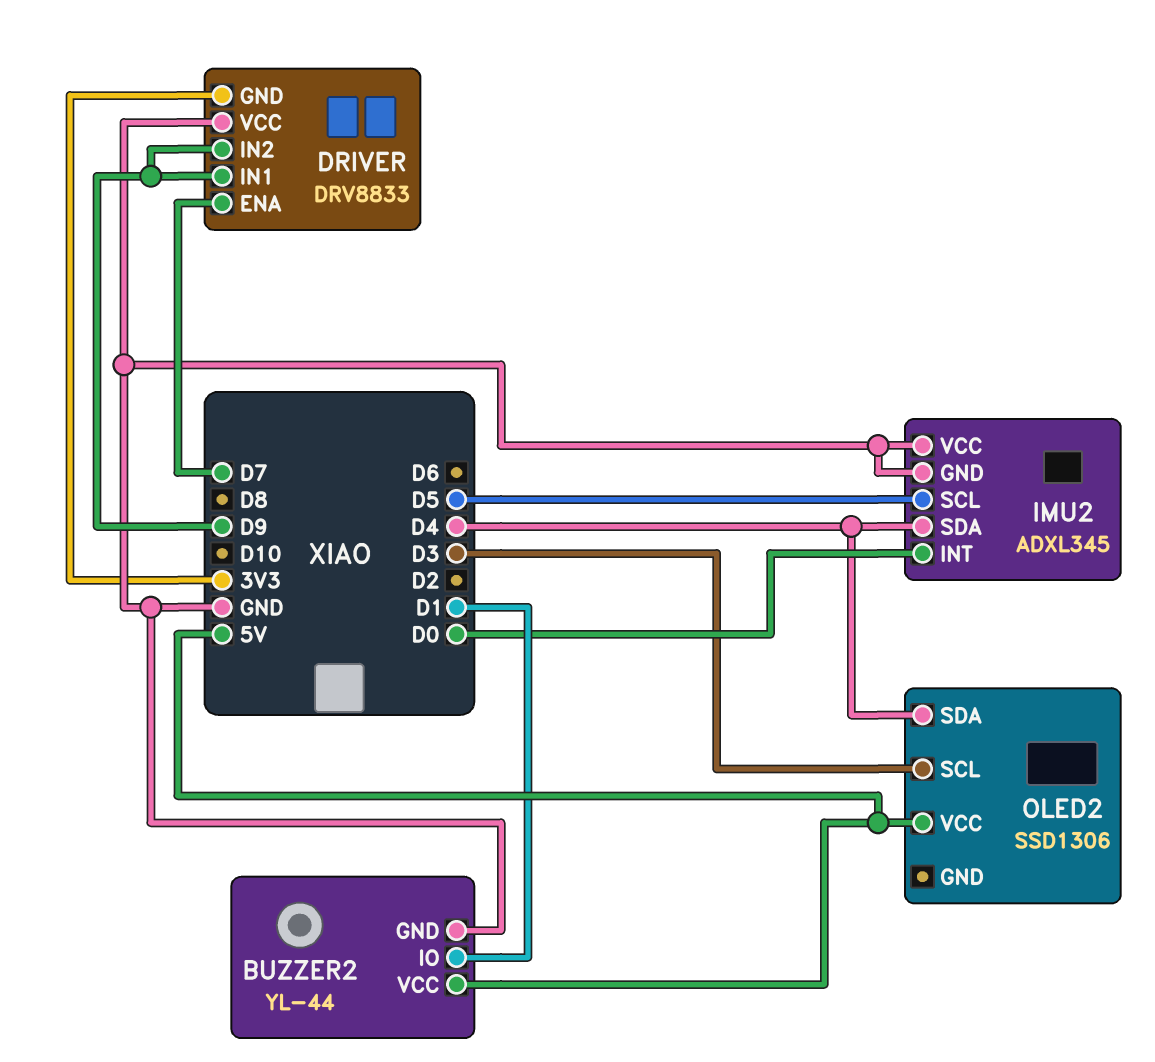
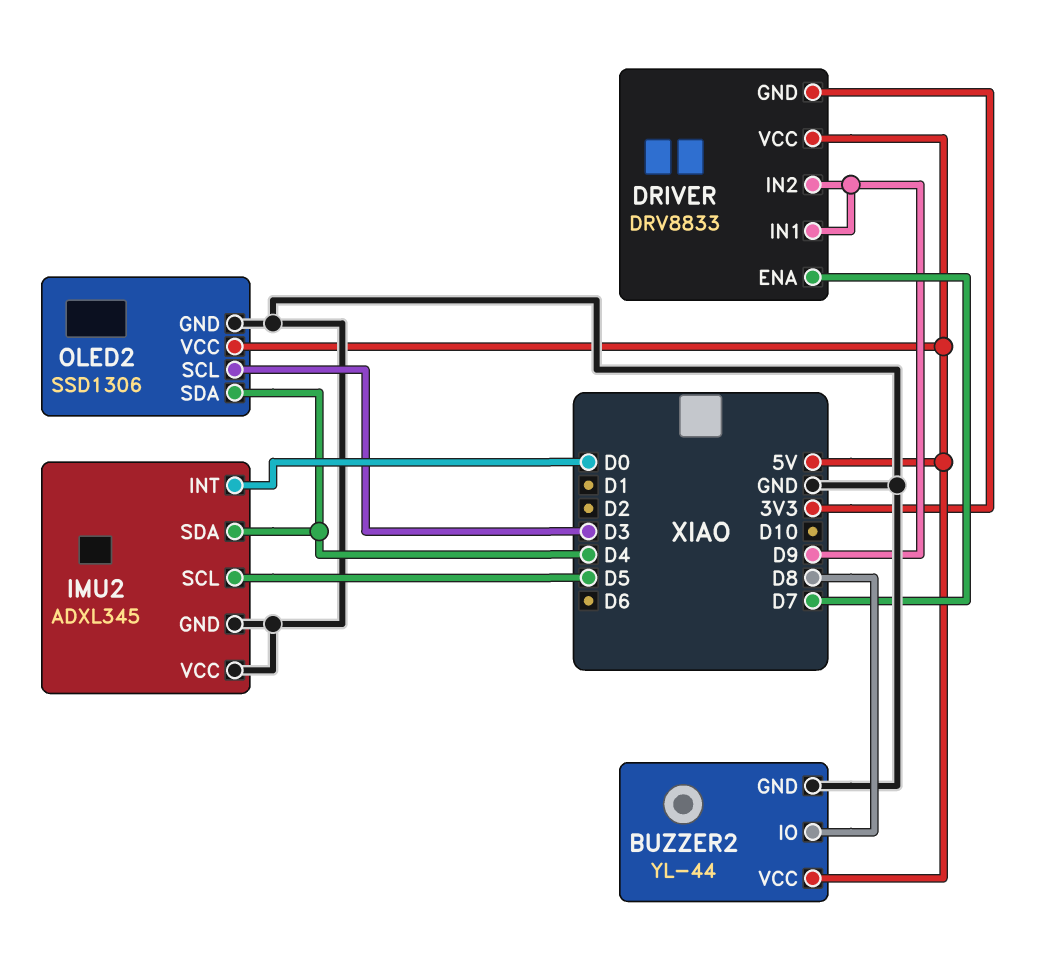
BUZZER2 pin IO: D1 -> D8
DRIVER pin VCC: GND -> 5V
OLED2 pin GND: none -> GND

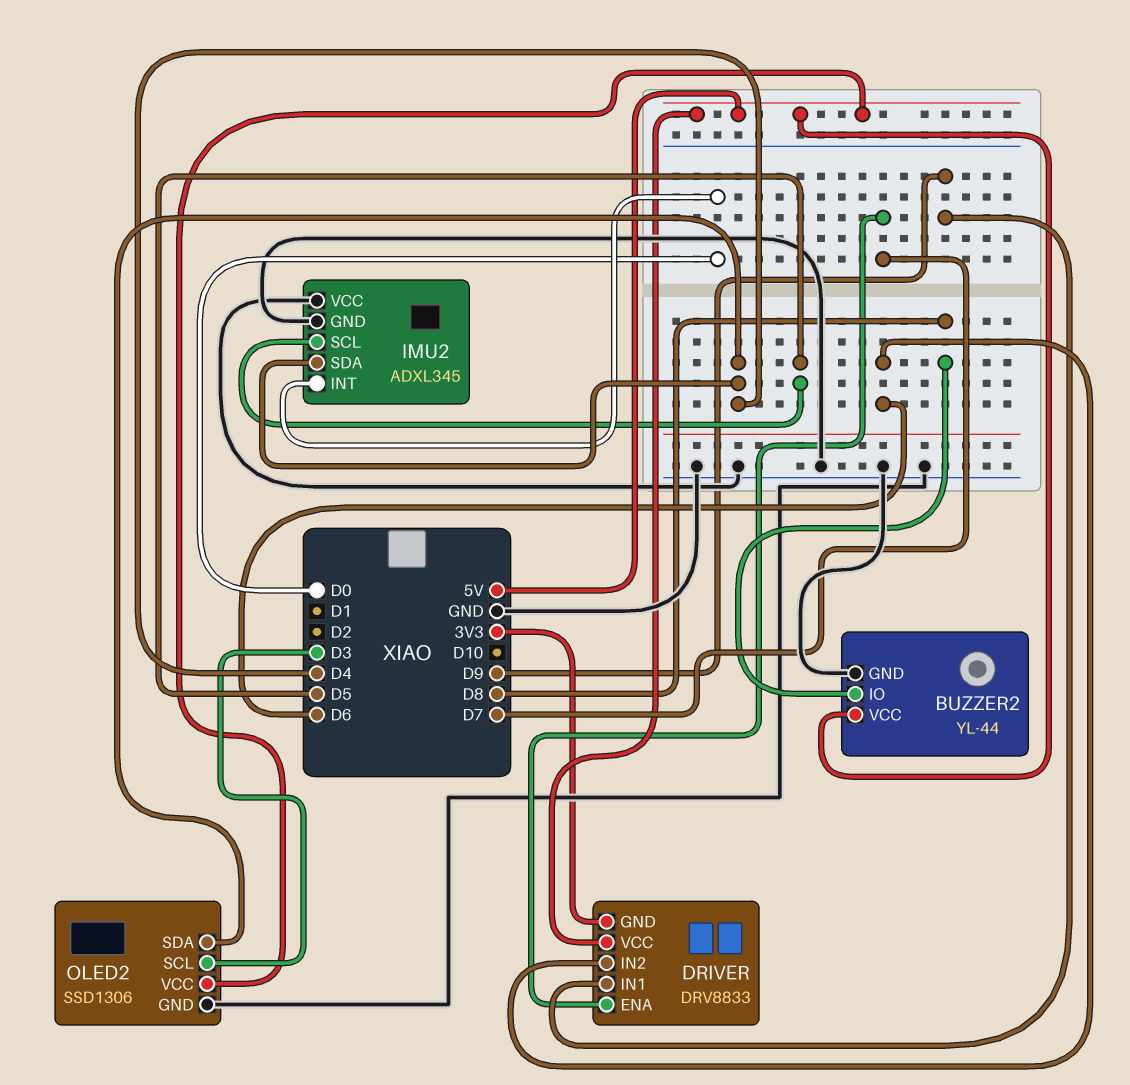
DRIVER pin IN2: D9 -> D6

